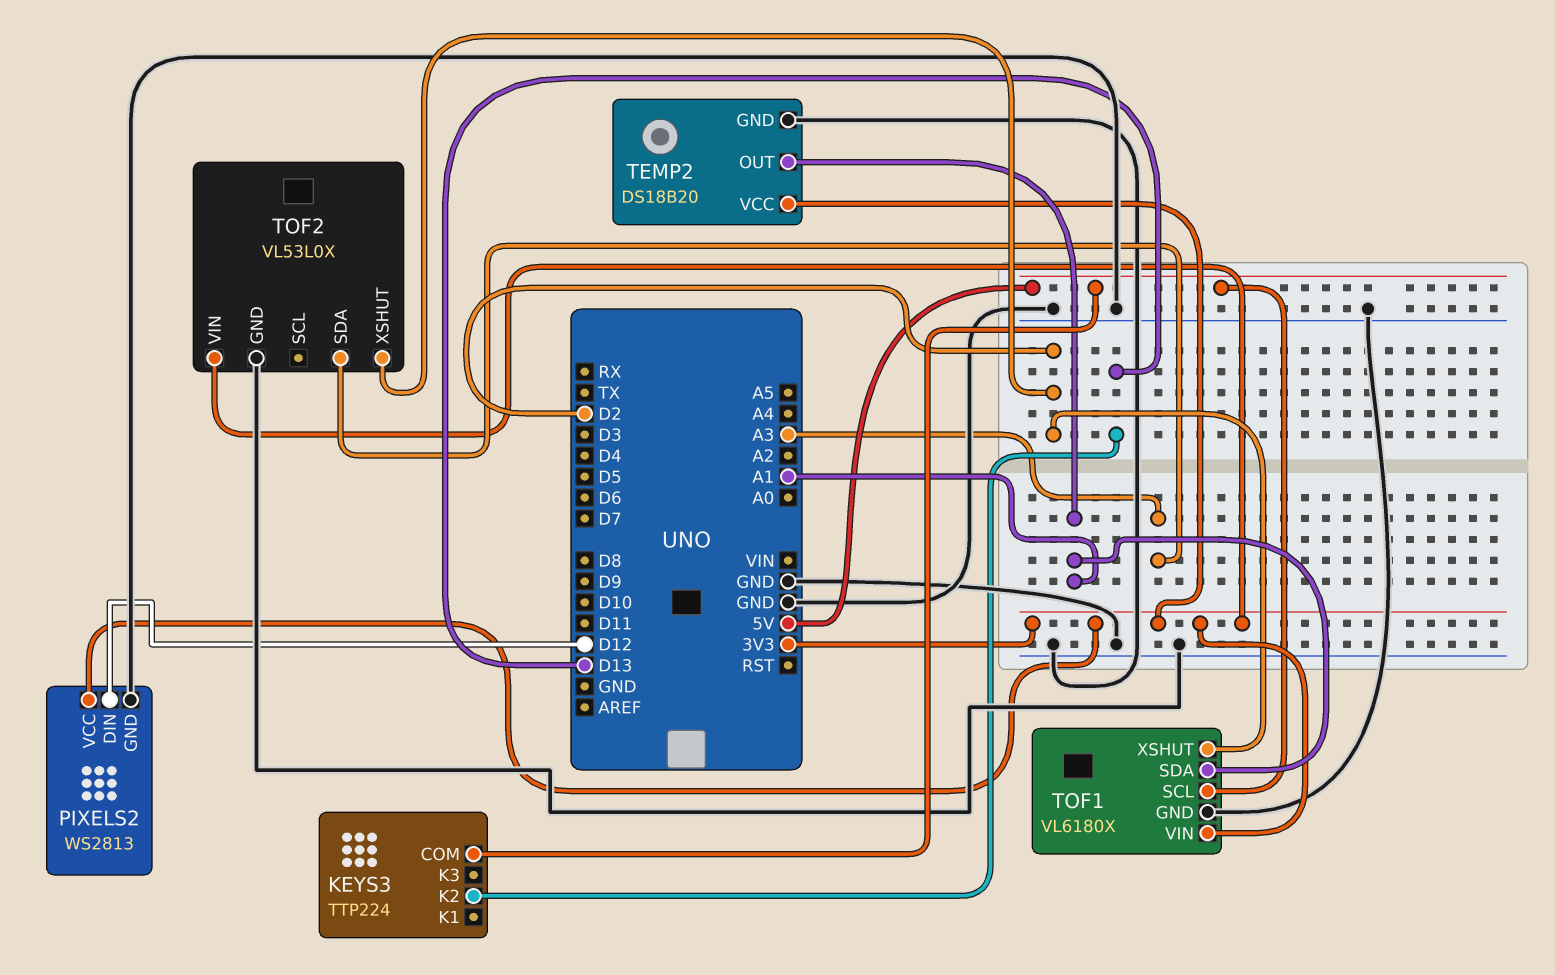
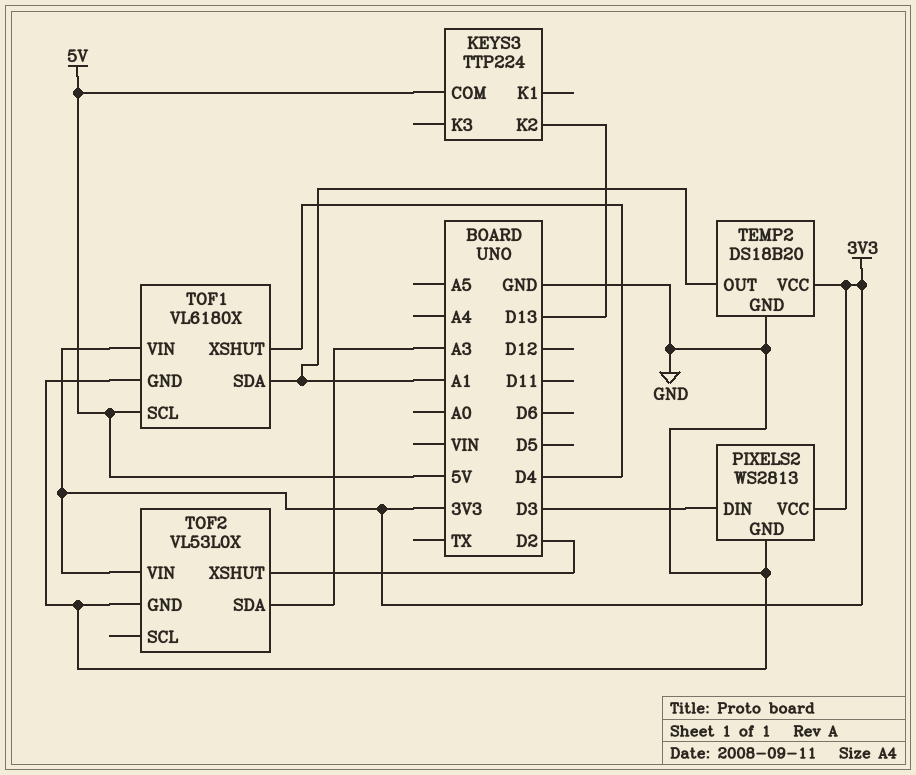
PIXELS2 pin DIN: D12 -> D3
TOF1 pin XSHUT: D2 -> D4

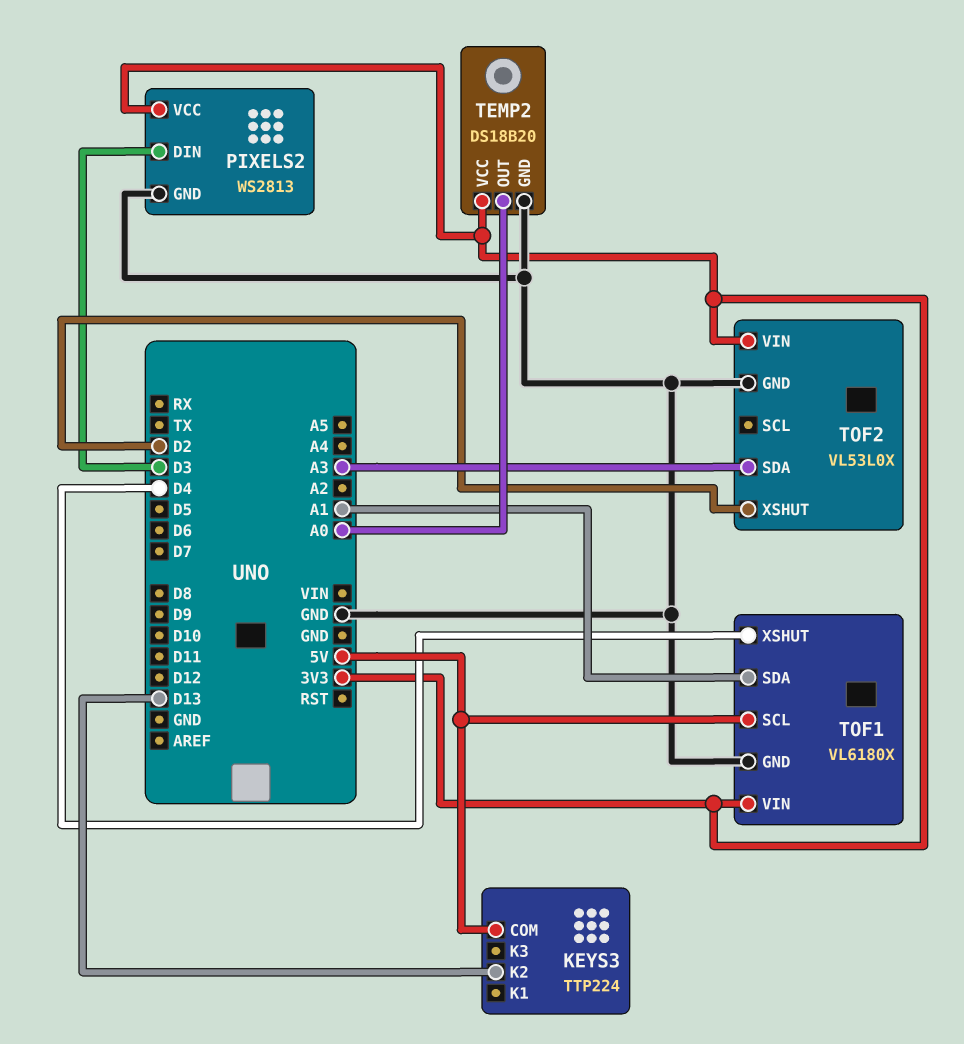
TEMP2 pin OUT: A1 -> A0

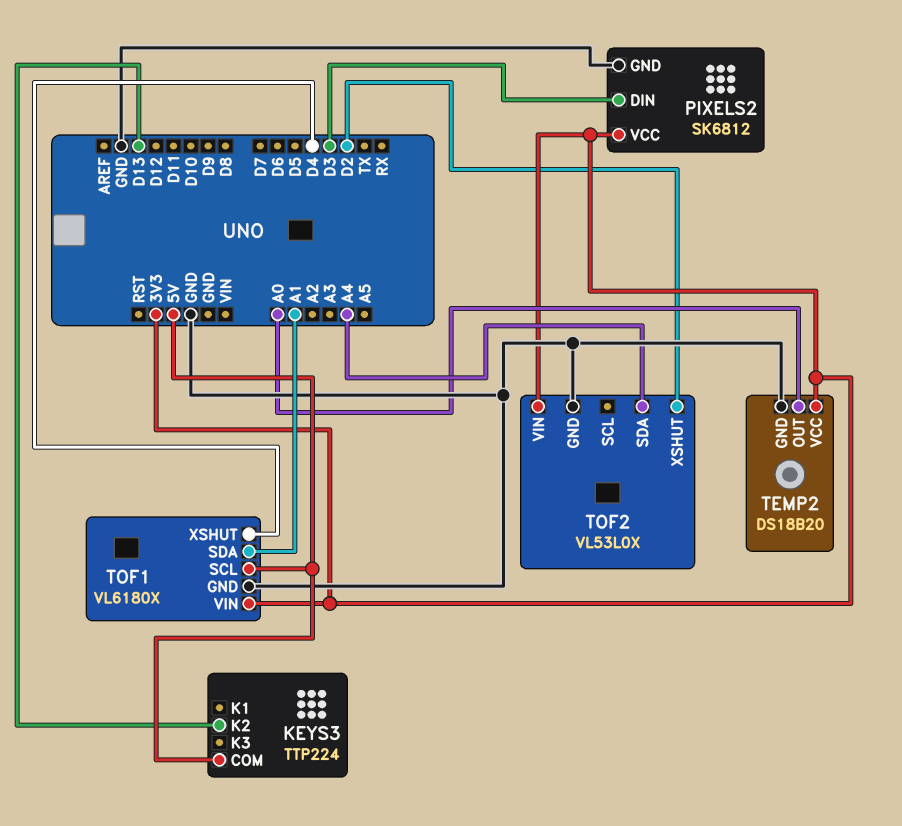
PIXELS2: WS2813 -> SK6812
TOF2 pin SDA: A3 -> A4

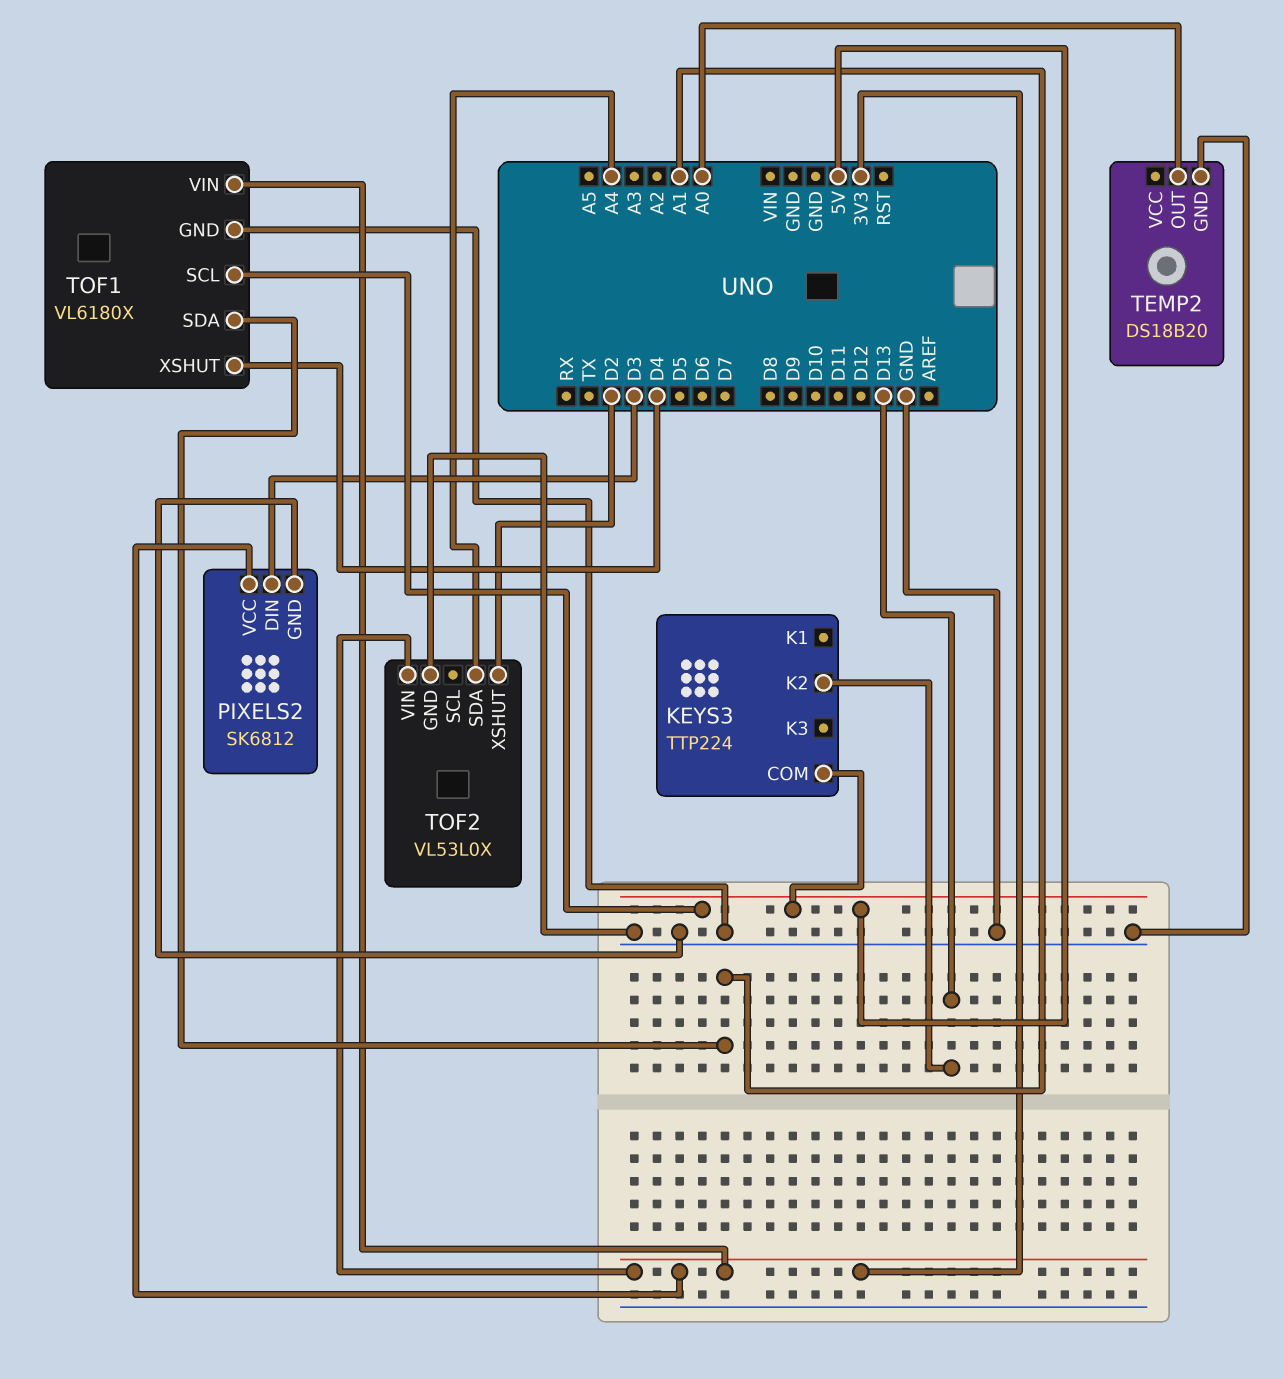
TEMP2 pin VCC: 3V3 -> none

